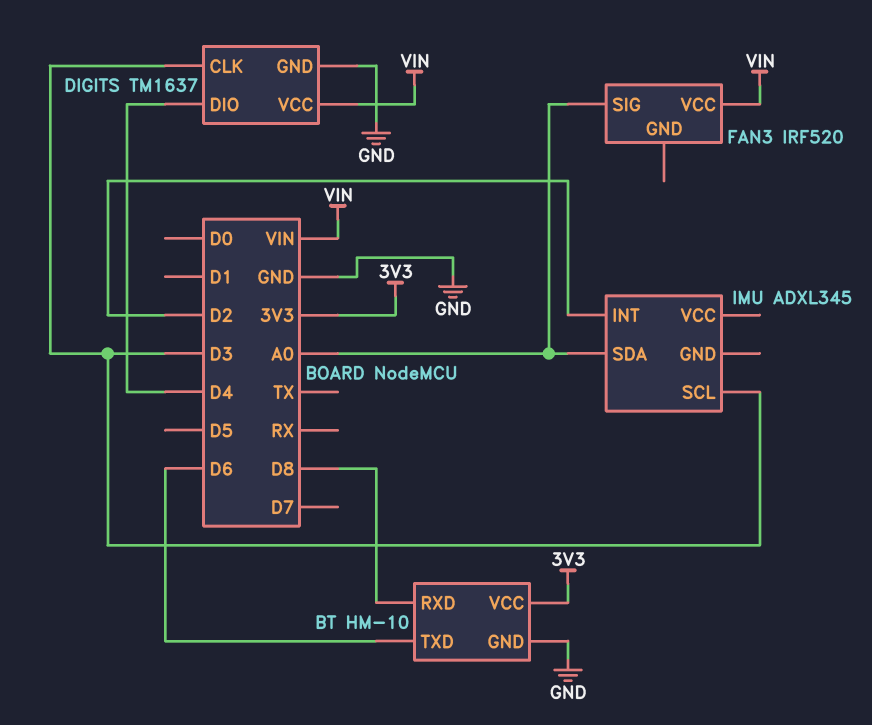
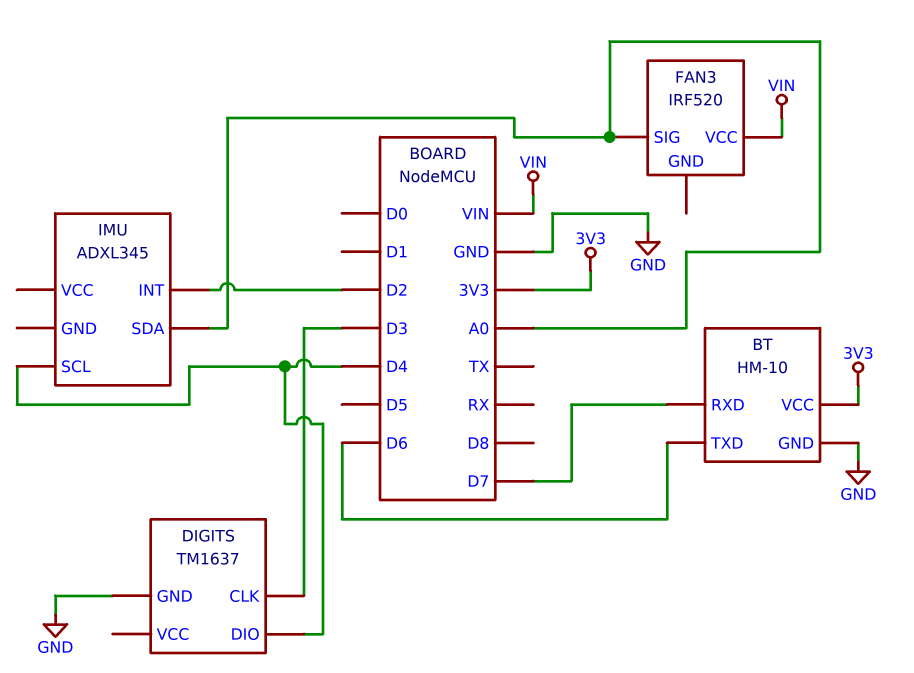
BT pin RXD: D8 -> D7
DIGITS pin VCC: VIN -> none
IMU pin SCL: D3 -> D4

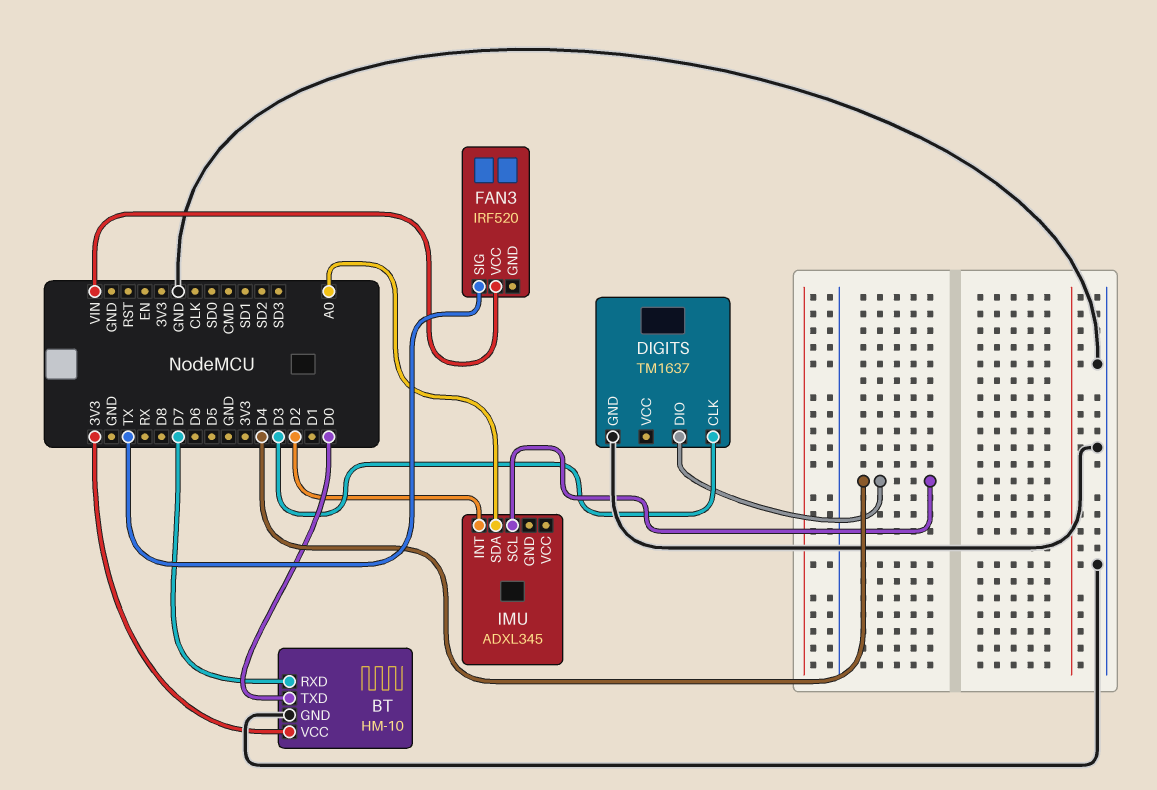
BT pin TXD: D6 -> D0
FAN3 pin SIG: A0 -> TX

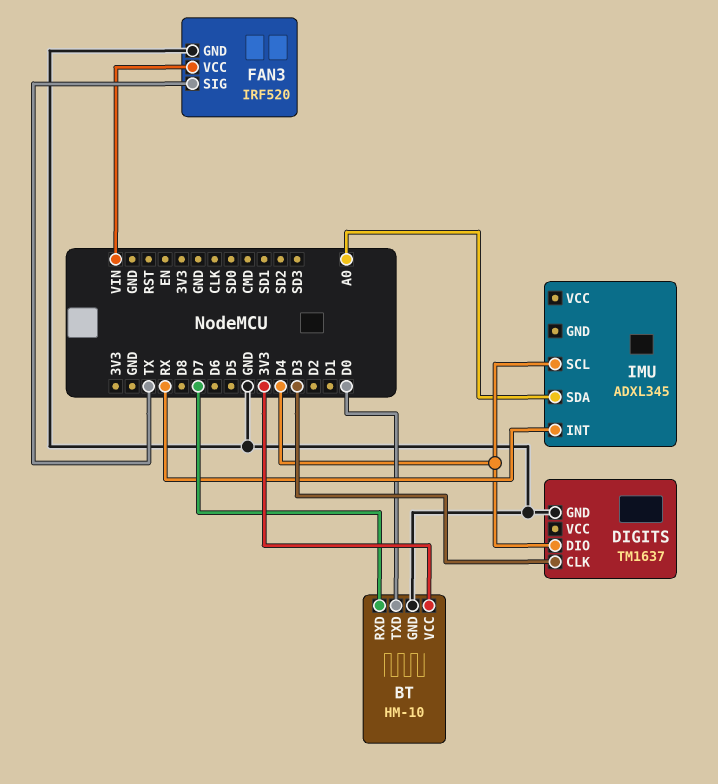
FAN3 pin GND: none -> GND
IMU pin INT: D2 -> RX

